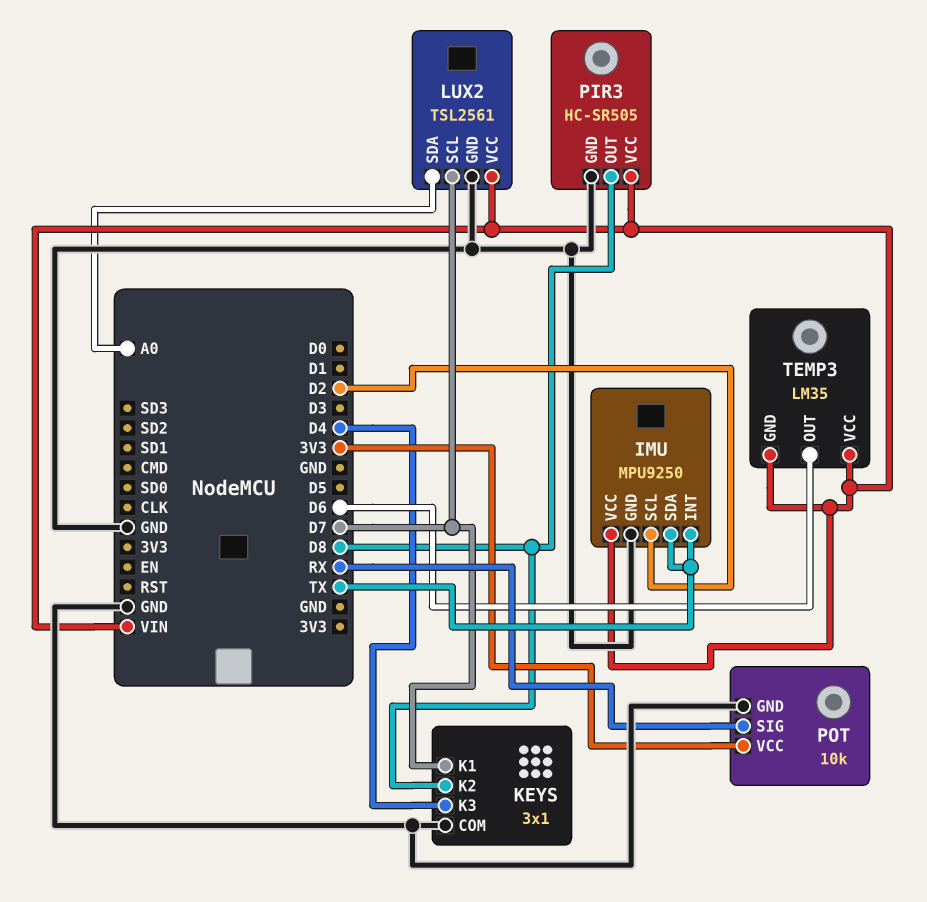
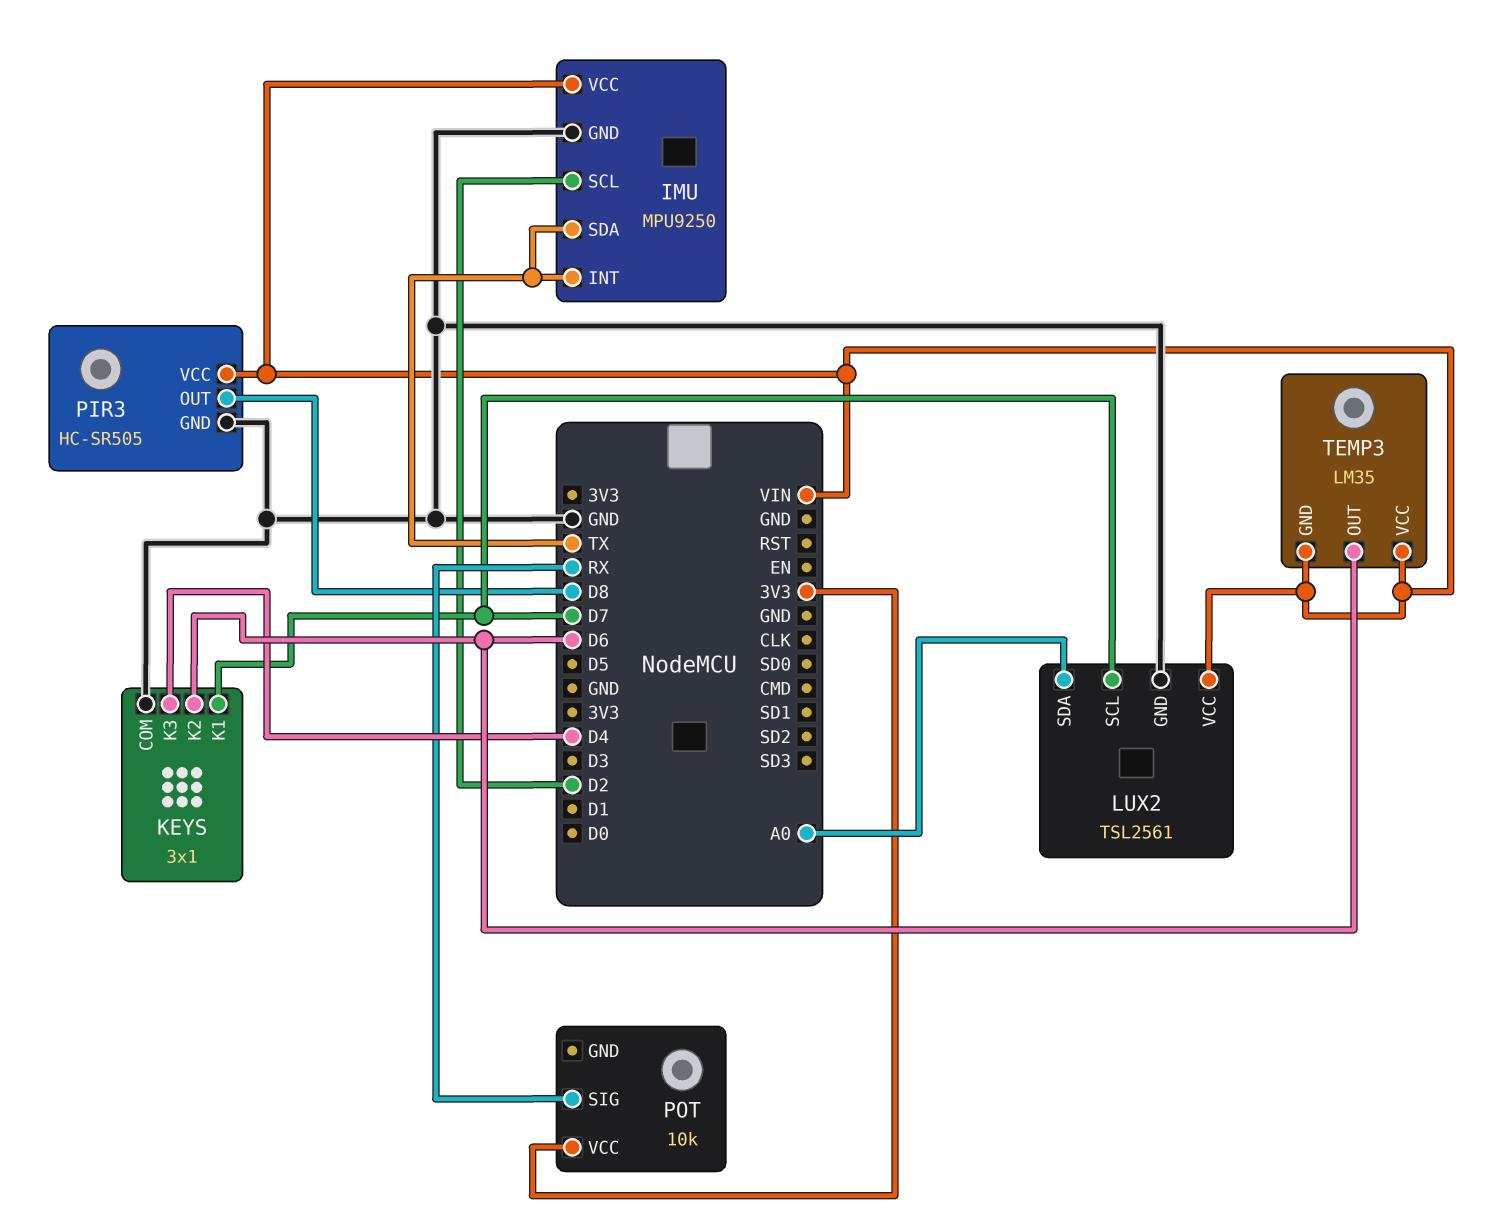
KEYS pin K2: D8 -> D6
POT pin GND: GND -> none

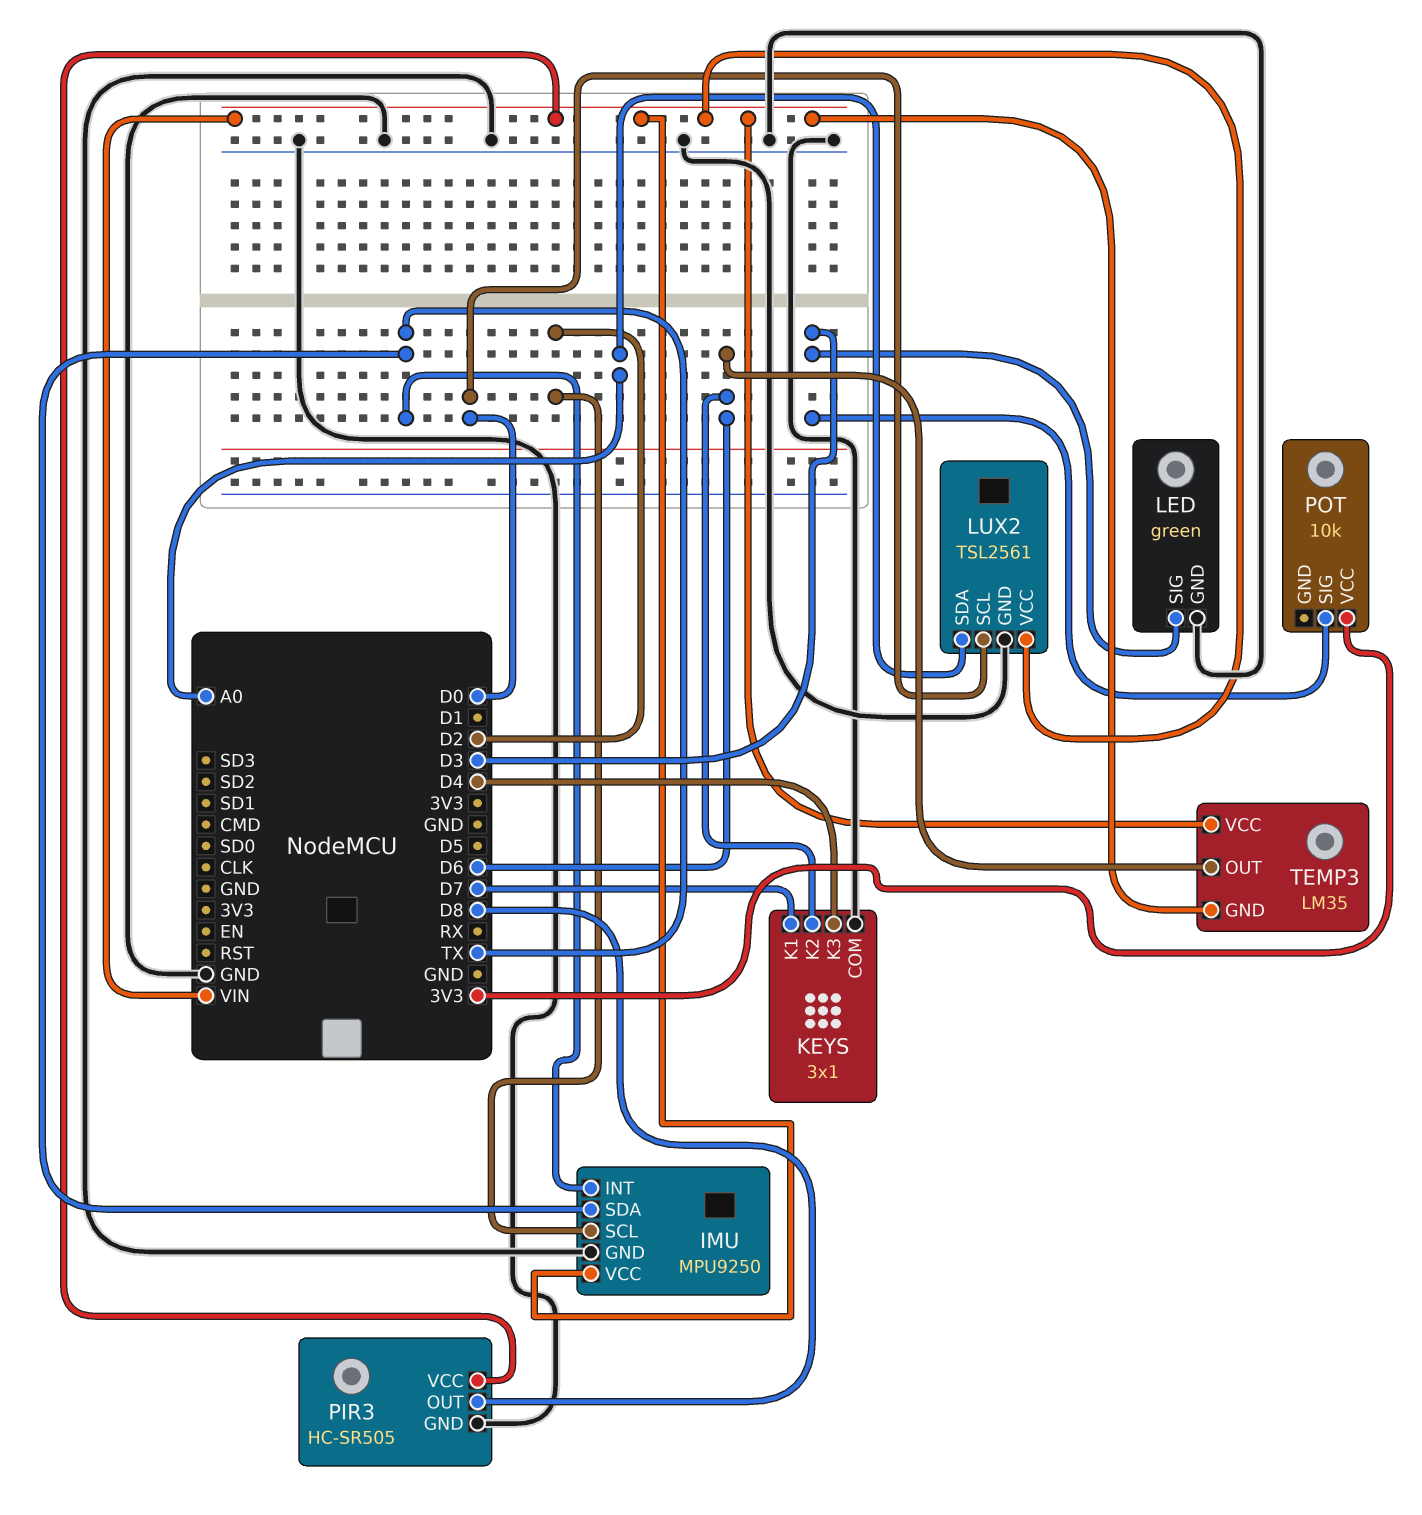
LED: none -> green
LED pin GND: none -> GND
LED pin SIG: none -> D3
LUX2 pin SCL: D7 -> D0
POT pin SIG: RX -> D3

